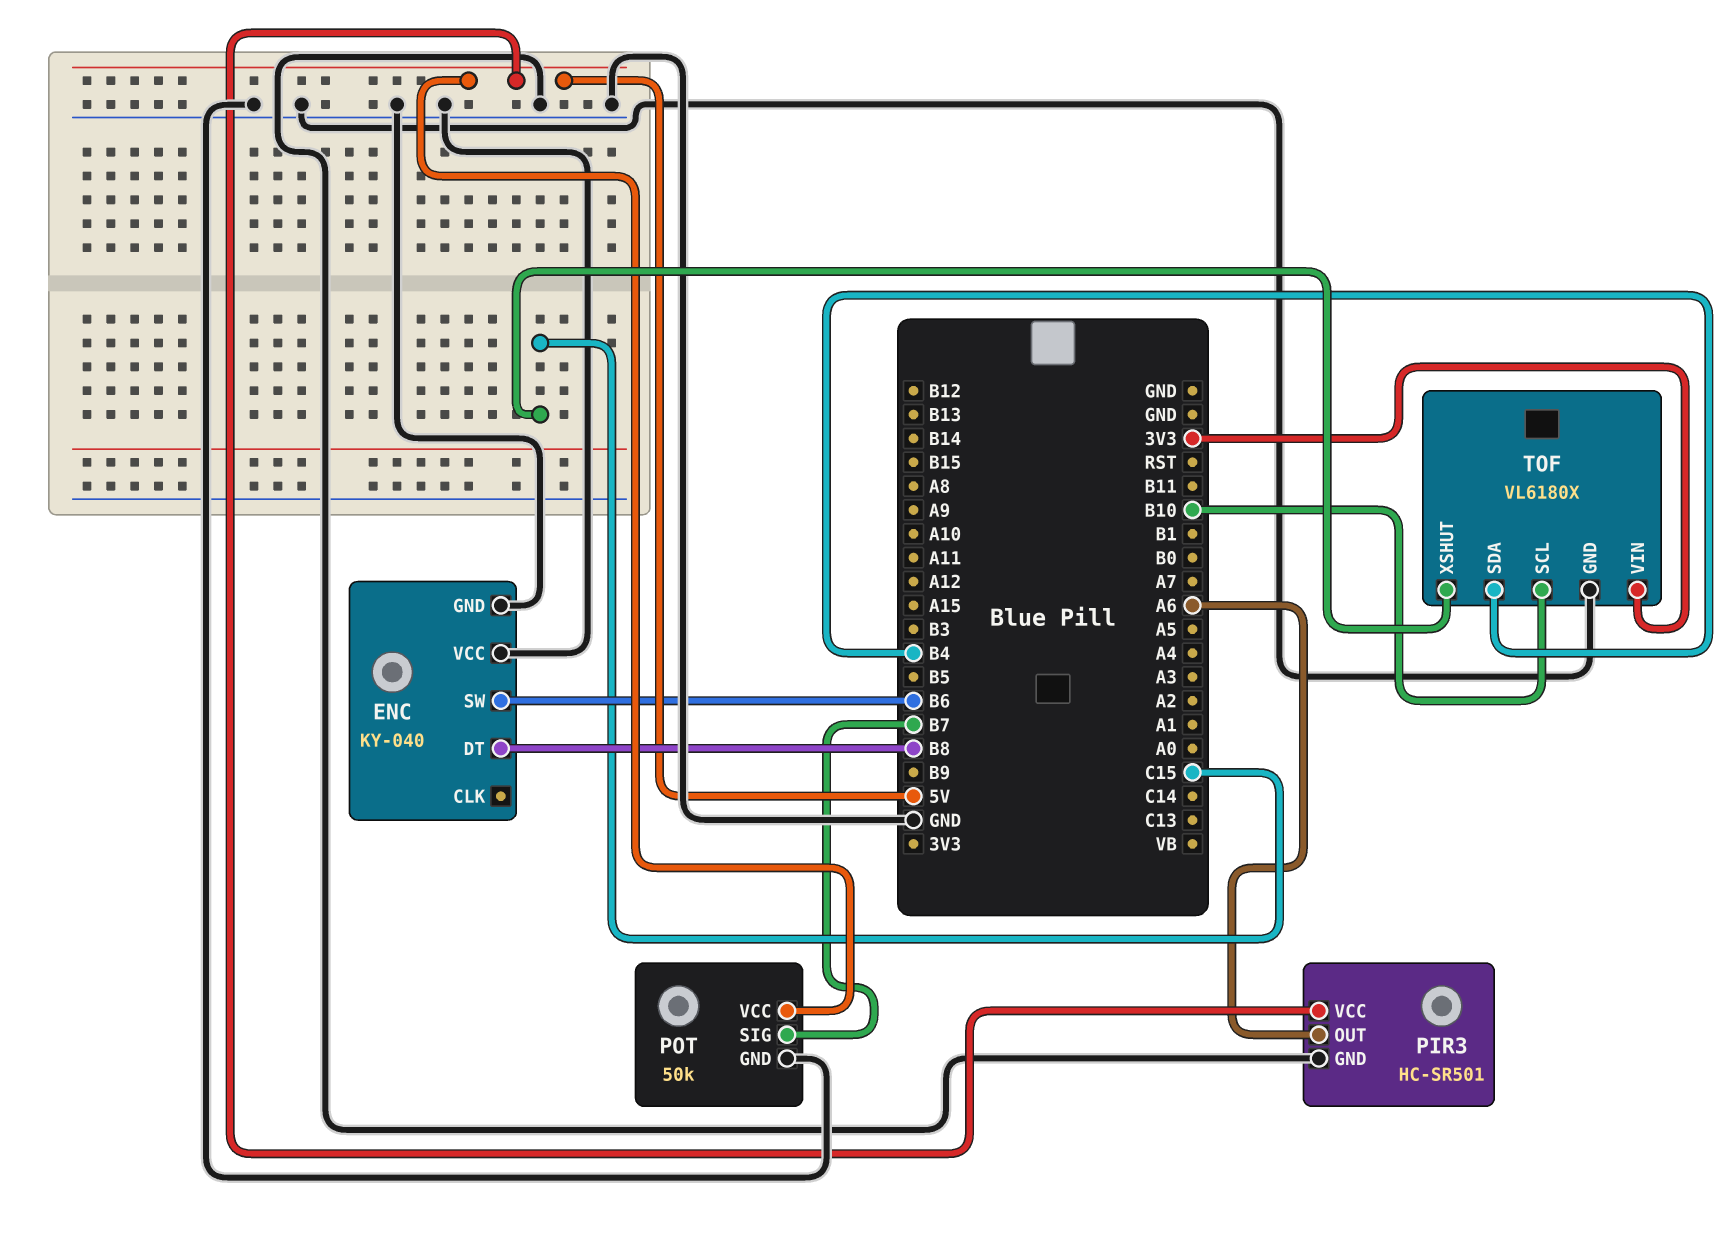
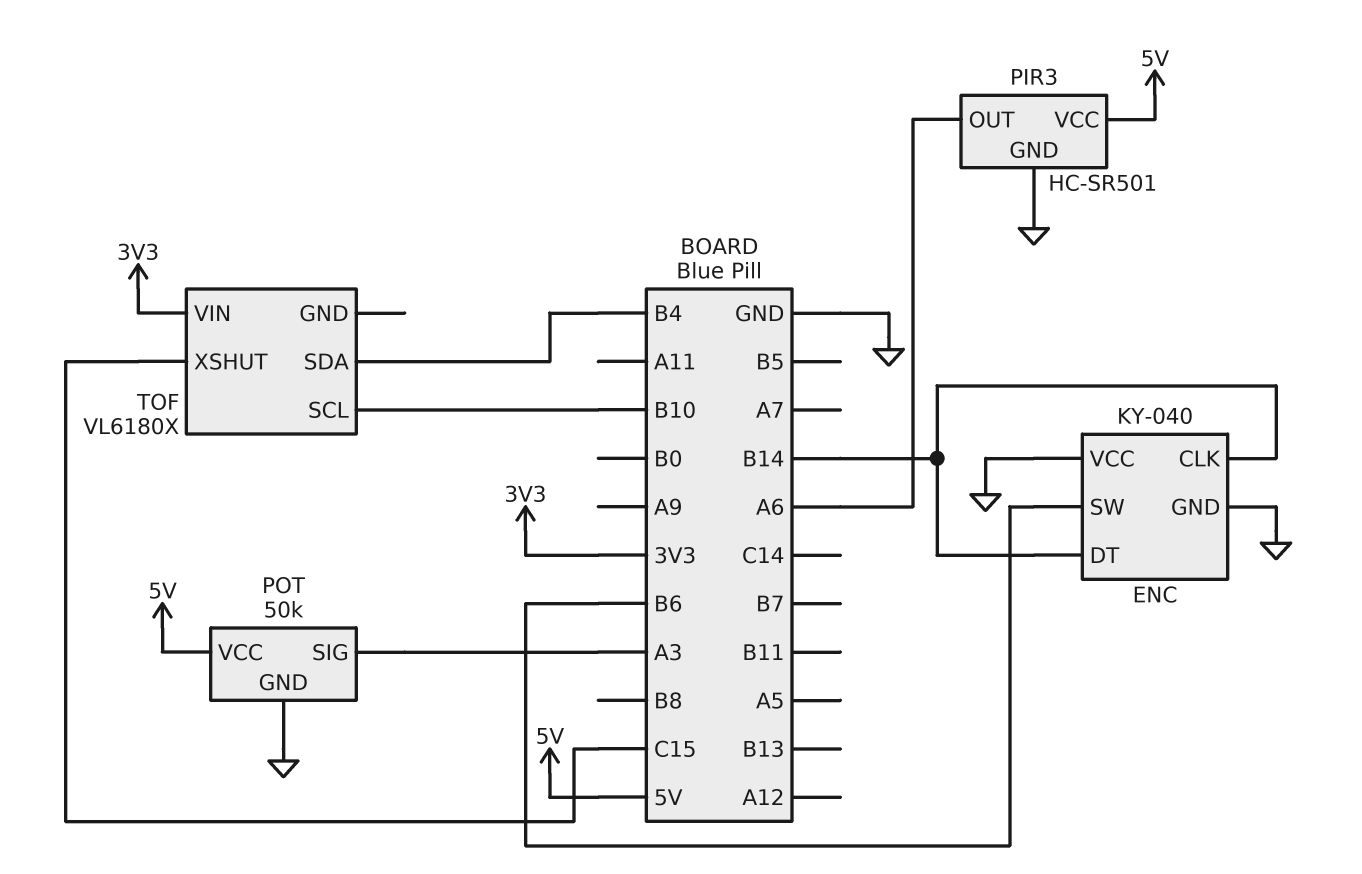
ENC pin CLK: none -> B14
ENC pin DT: B8 -> B14
POT pin SIG: B7 -> A3
TOF pin GND: GND -> none

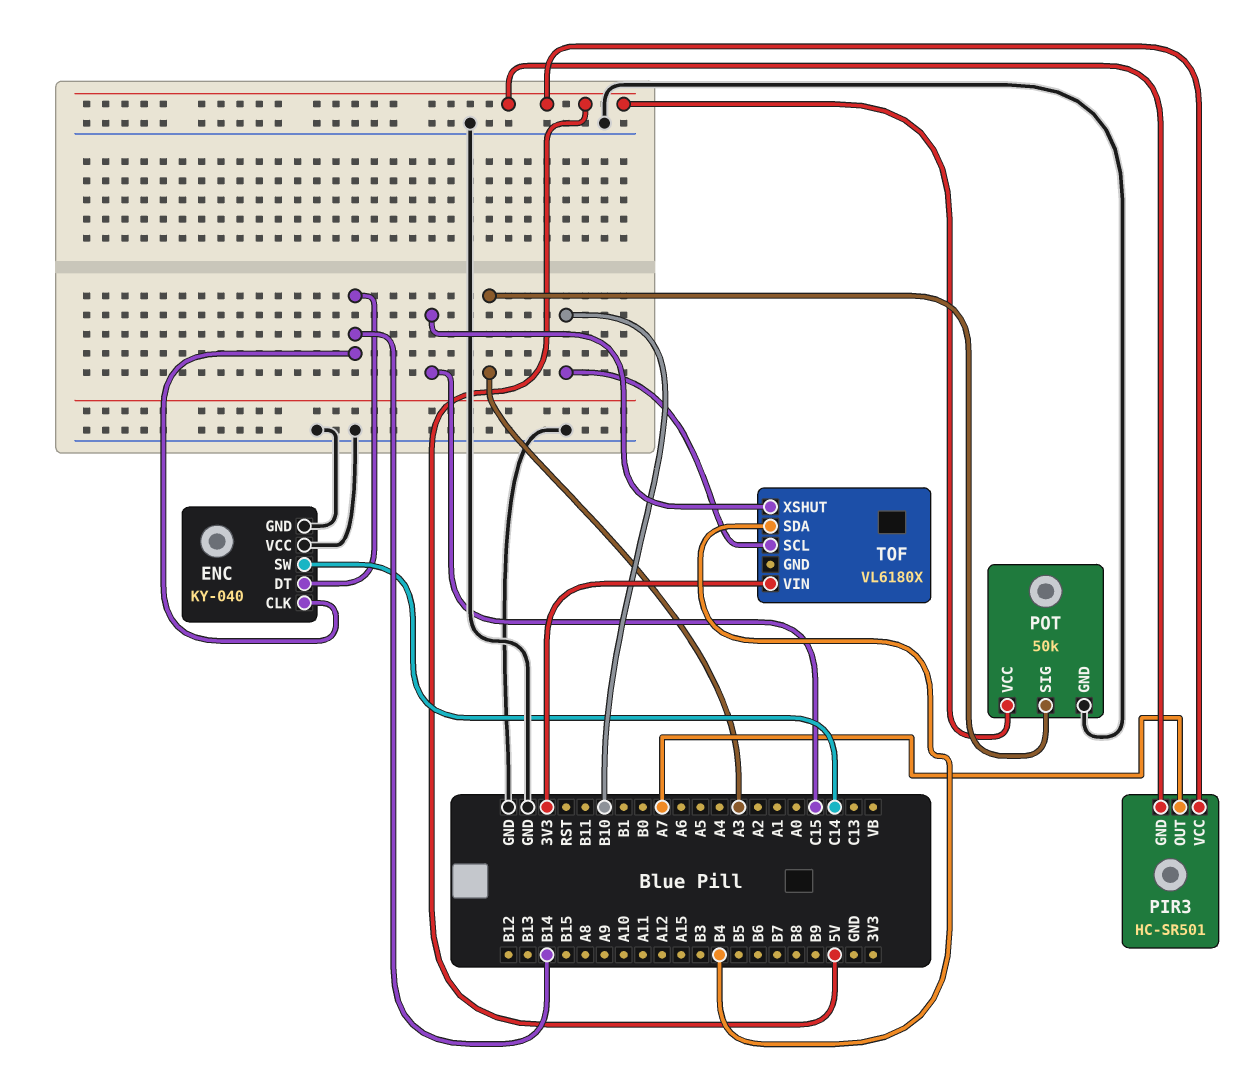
ENC pin SW: B6 -> C14
PIR3 pin GND: GND -> 5V
PIR3 pin OUT: A6 -> A7

